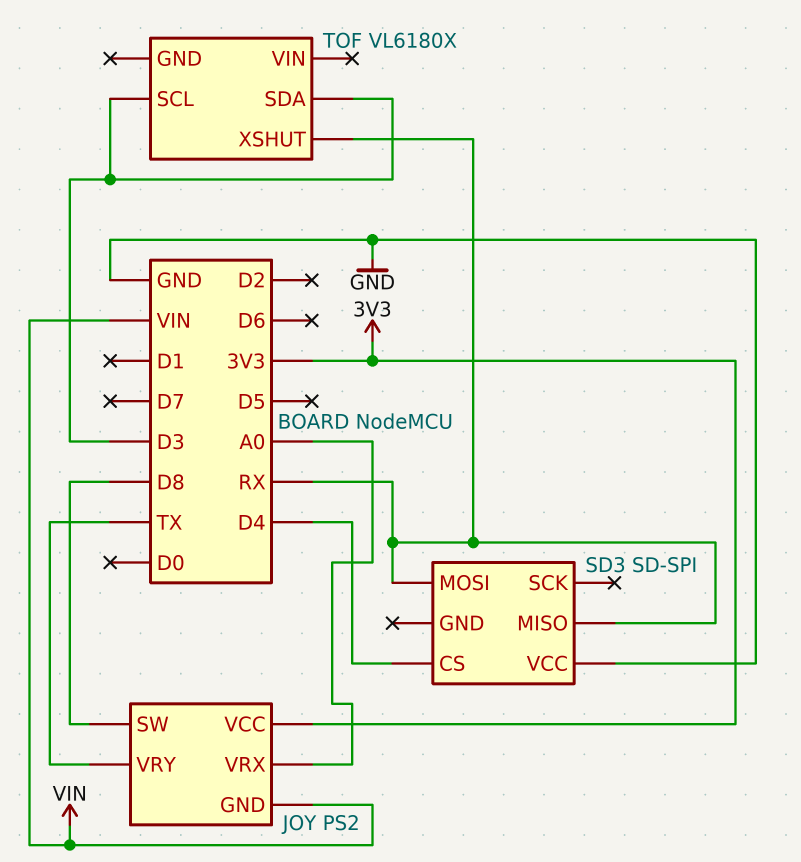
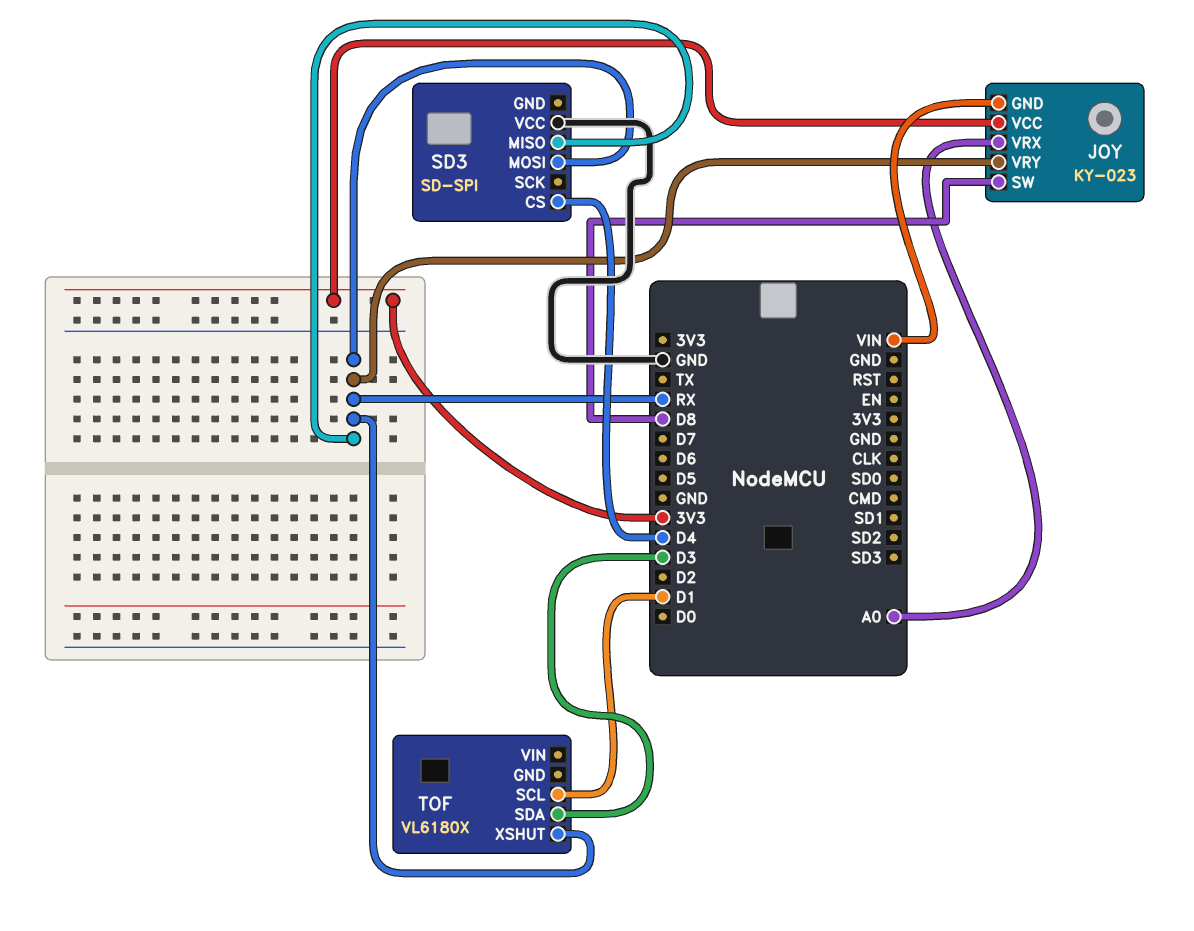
JOY: PS2 -> KY-023
JOY pin VRY: TX -> RX
TOF pin SCL: D3 -> D1

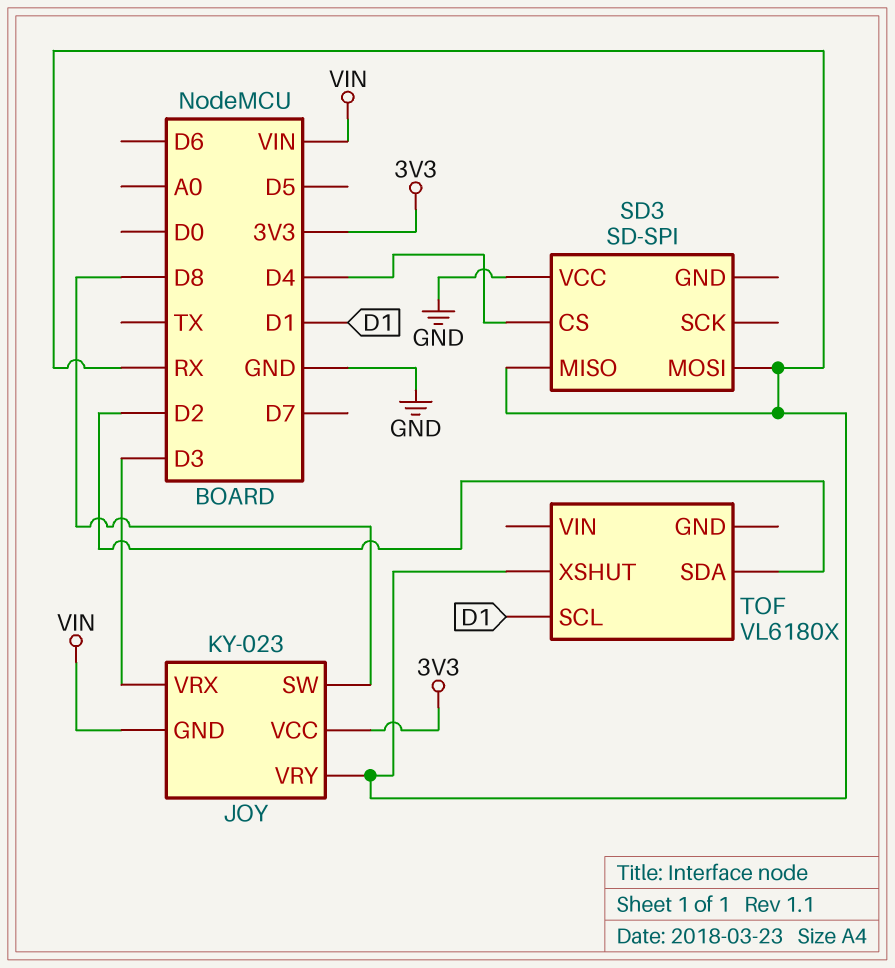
JOY pin VRX: A0 -> D3
TOF pin SDA: D3 -> D2

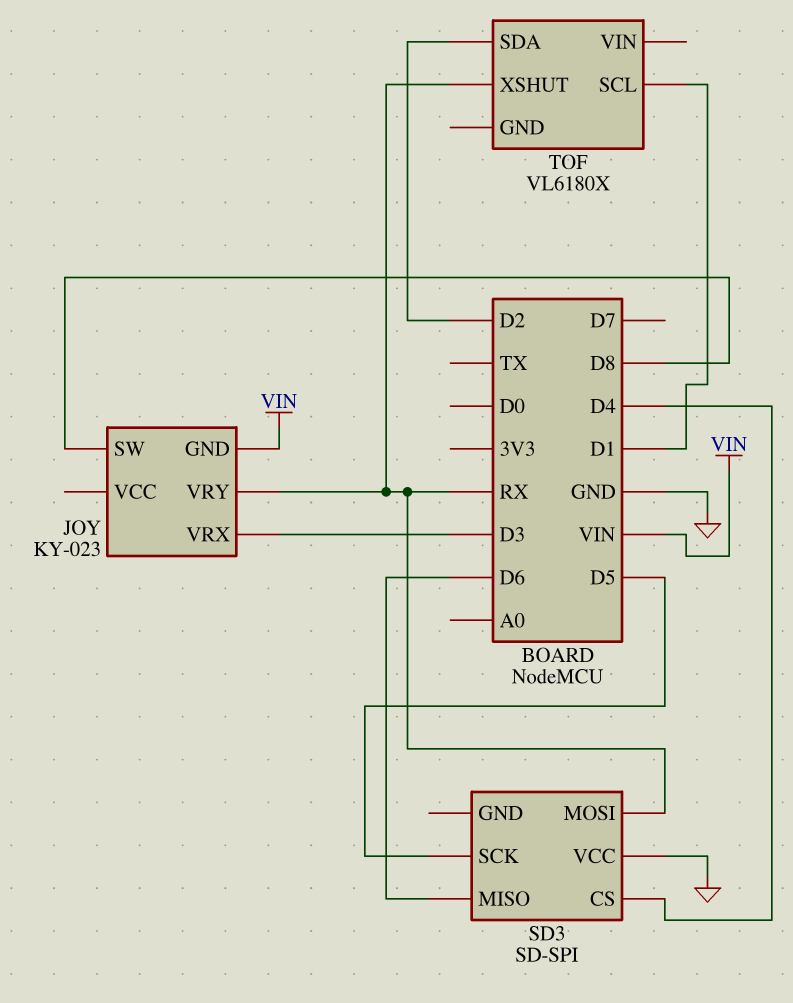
JOY pin VCC: 3V3 -> none
SD3 pin MISO: RX -> D6
SD3 pin SCK: none -> D5

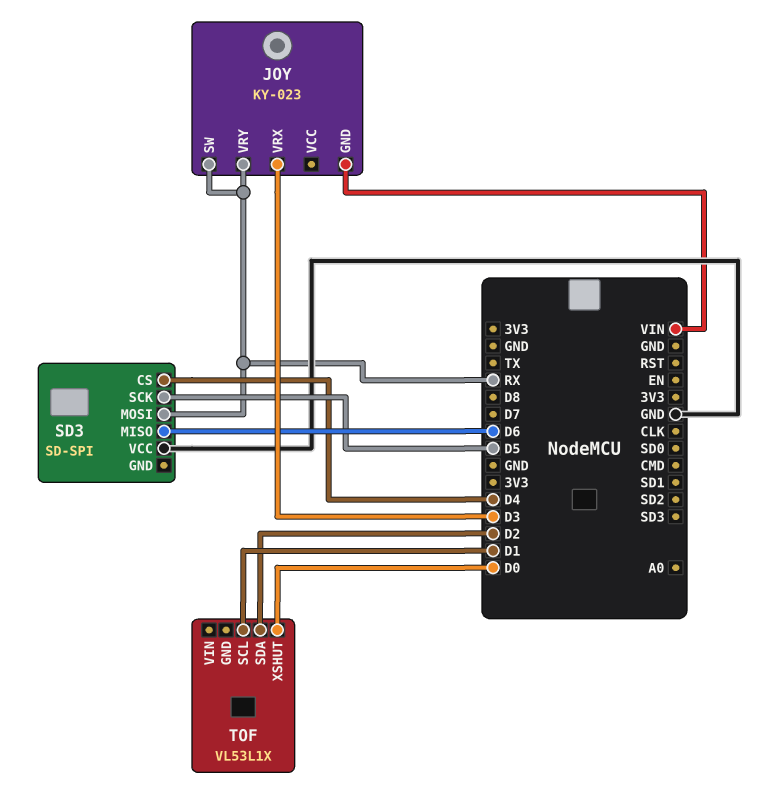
JOY pin SW: D8 -> RX
TOF: VL6180X -> VL53L1X
TOF pin XSHUT: RX -> D0

